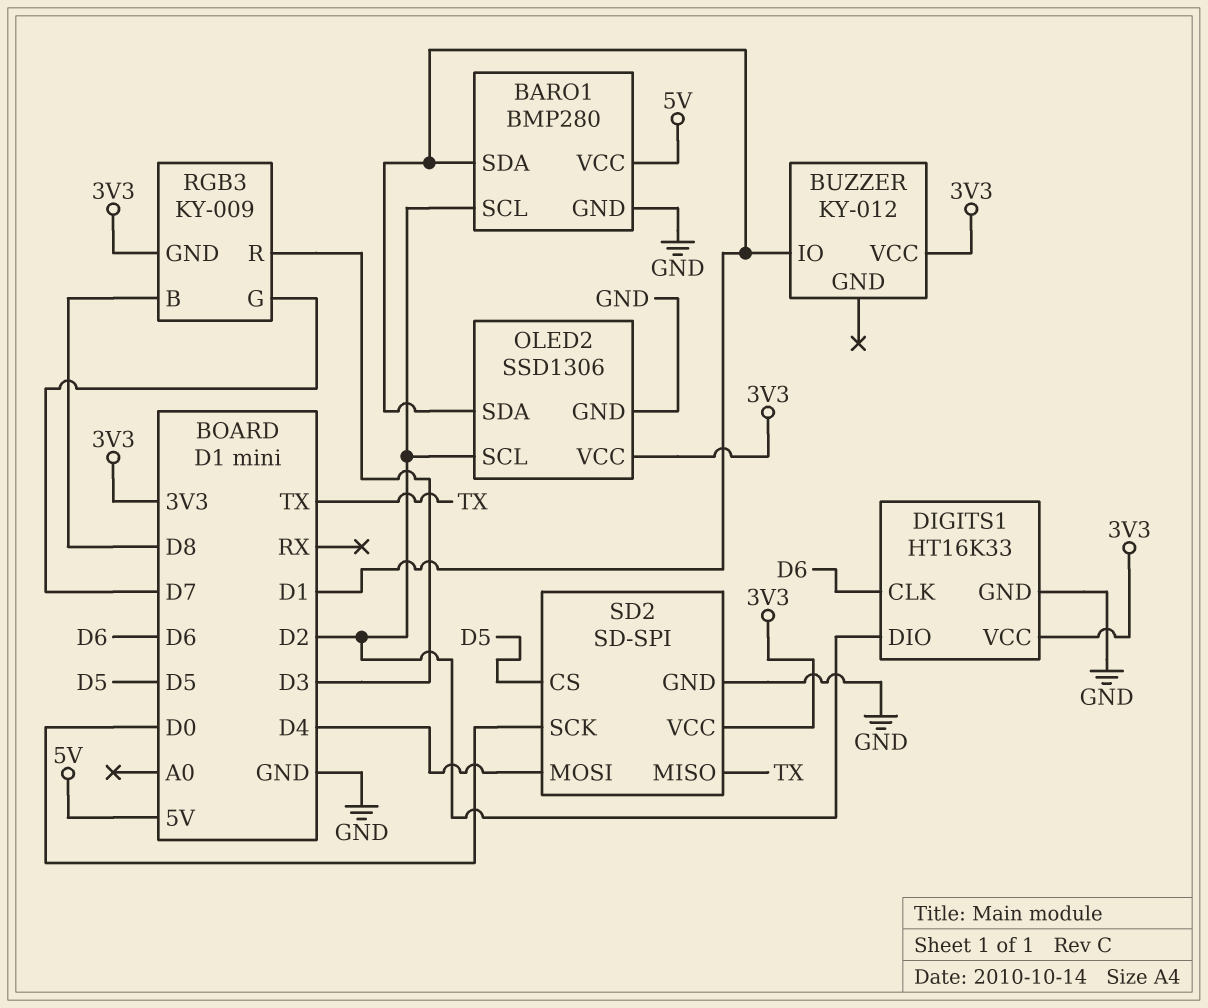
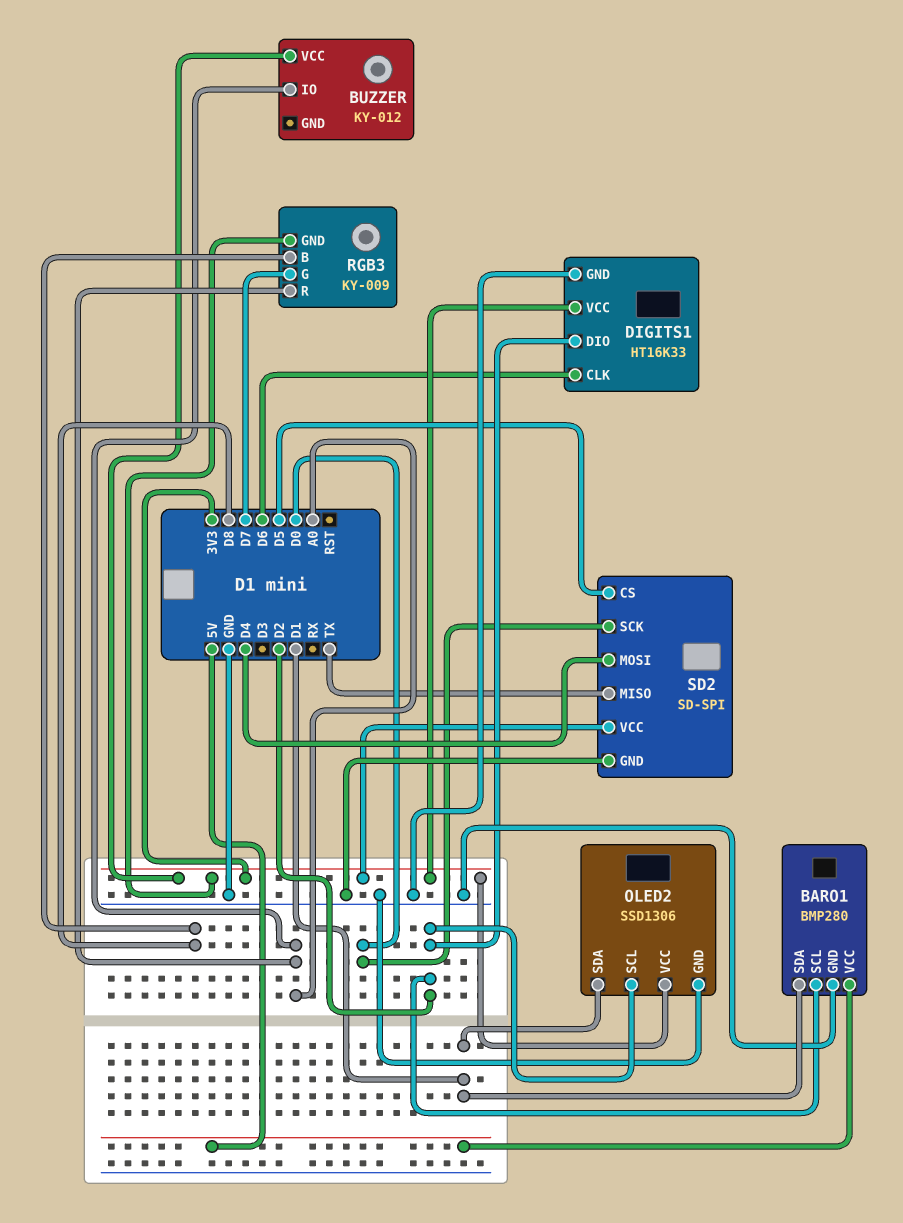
BUZZER pin IO: D1 -> A0
RGB3 pin R: D3 -> A0

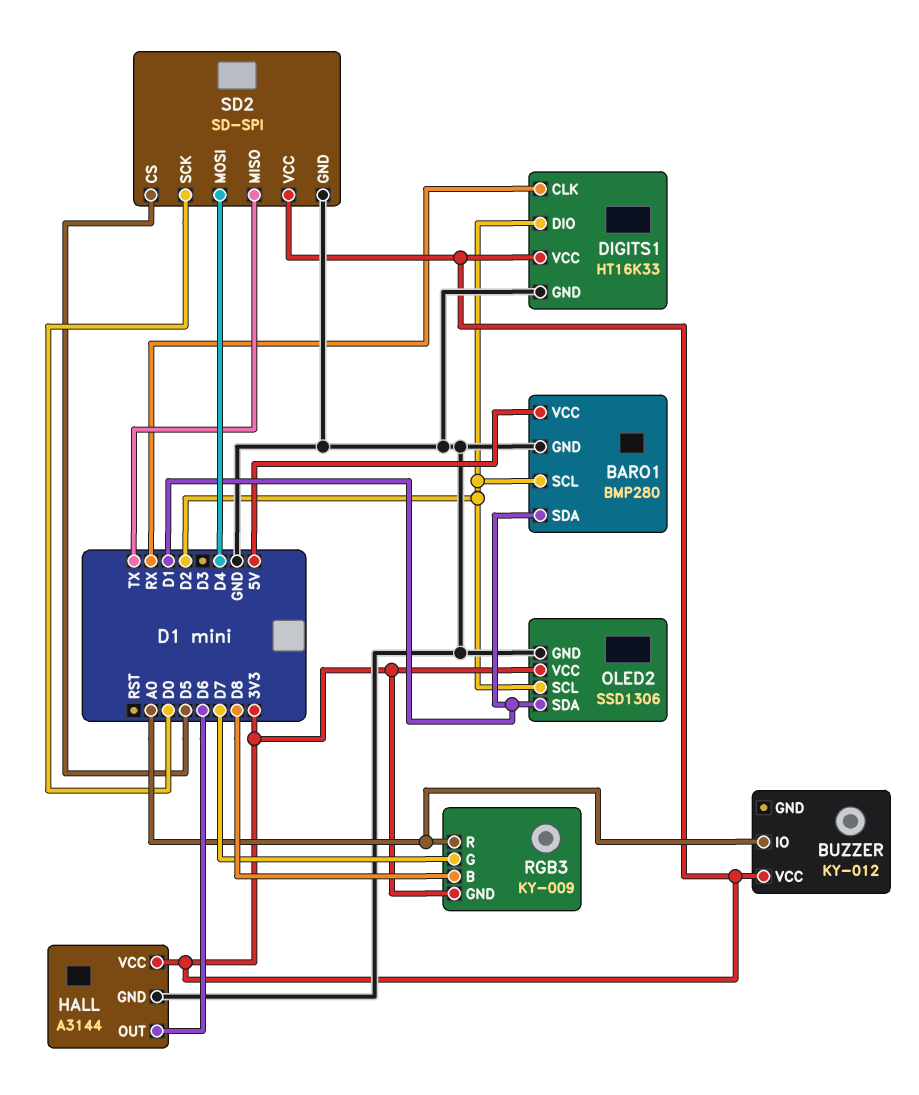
DIGITS1 pin CLK: D6 -> RX
HALL: none -> A3144
HALL pin GND: none -> GND
HALL pin OUT: none -> D6
HALL pin VCC: none -> 3V3

